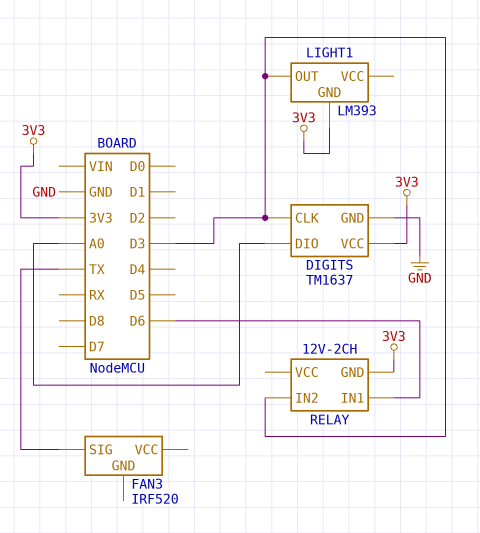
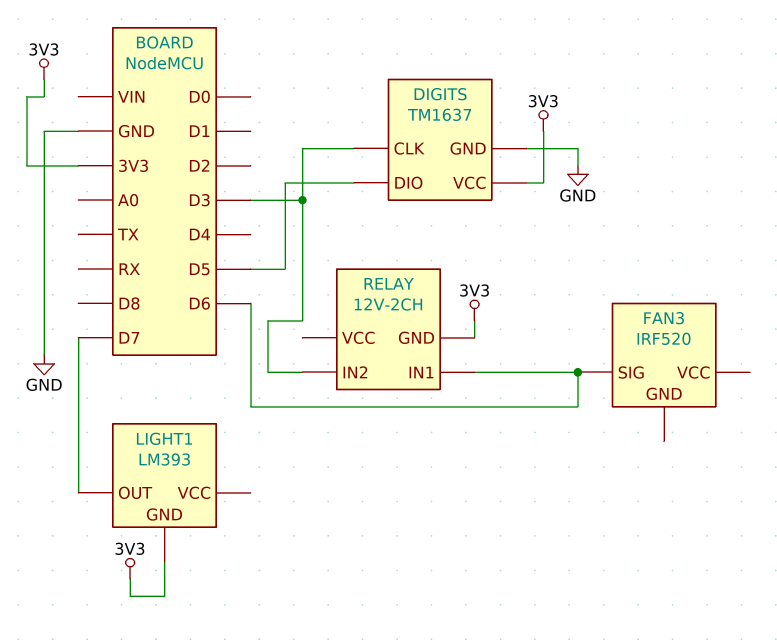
DIGITS pin DIO: A0 -> D5
FAN3 pin SIG: TX -> D6
LIGHT1 pin OUT: D3 -> D7

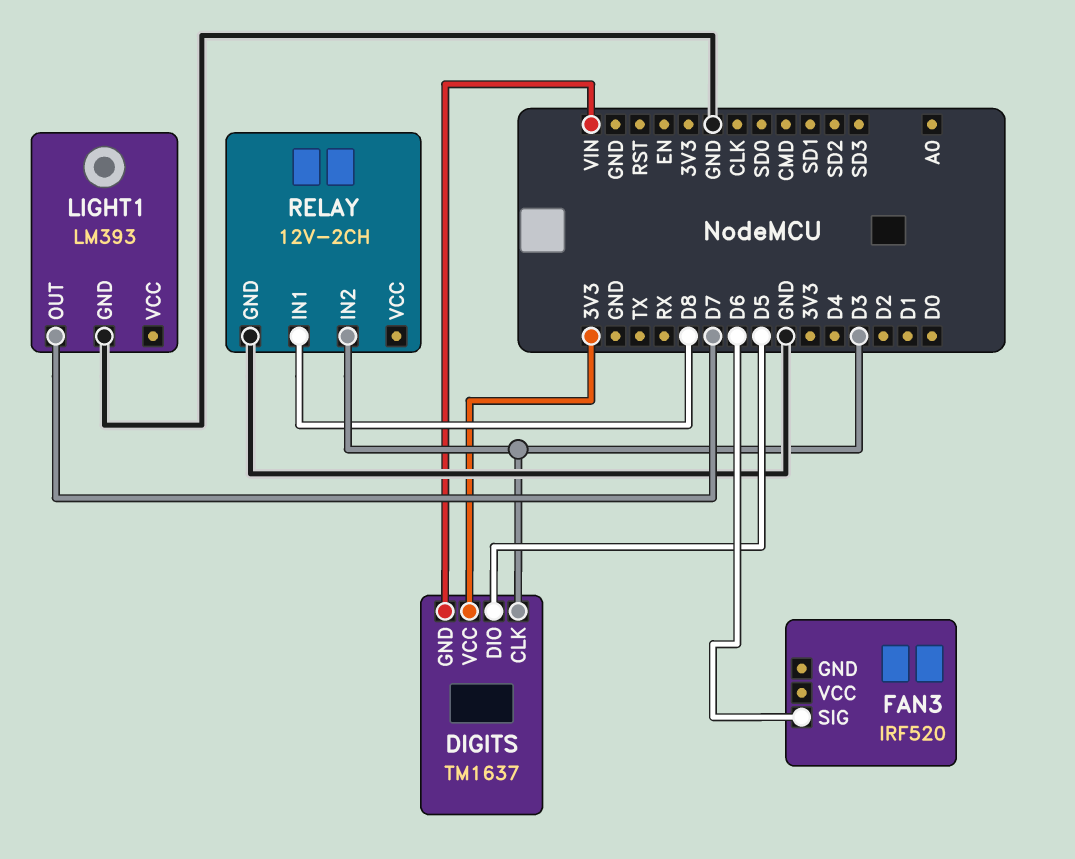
DIGITS pin GND: GND -> VIN
LIGHT1 pin GND: 3V3 -> GND
RELAY pin GND: 3V3 -> GND
RELAY pin IN1: D6 -> D8

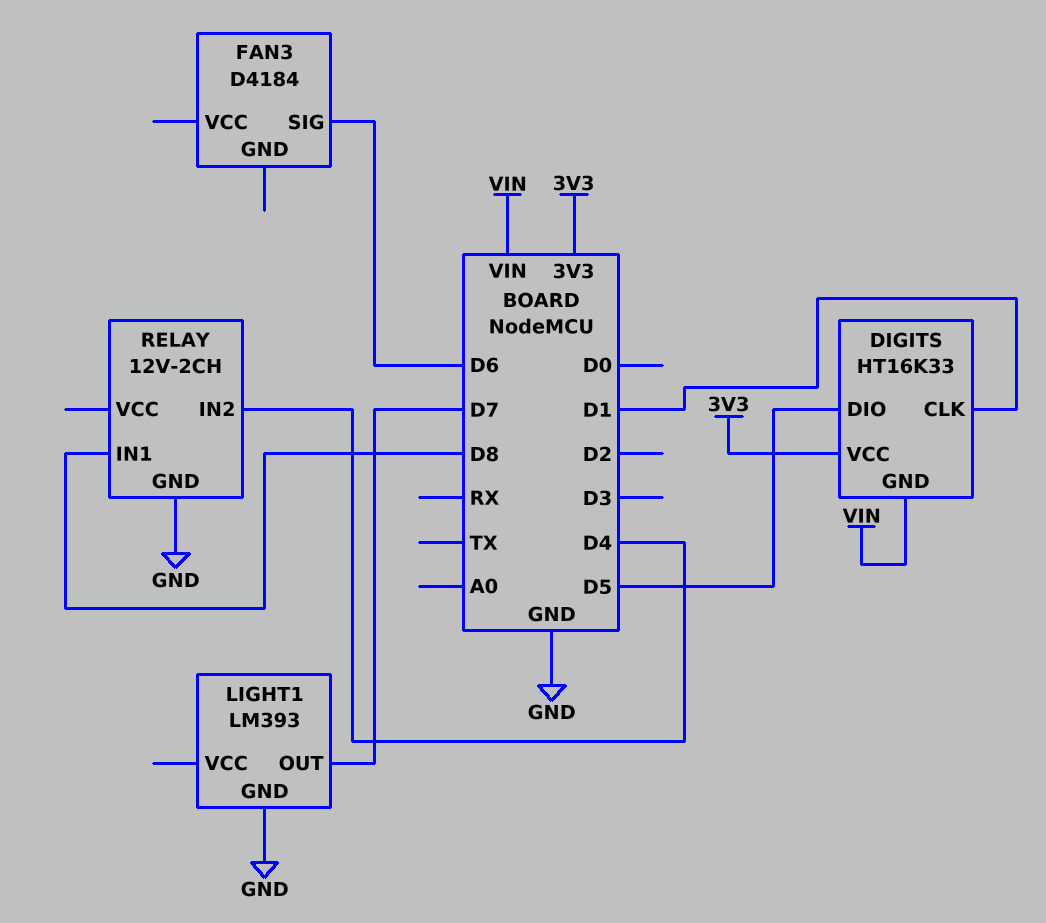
DIGITS: TM1637 -> HT16K33
DIGITS pin CLK: D3 -> D1
FAN3: IRF520 -> D4184
RELAY pin IN2: D3 -> D4

